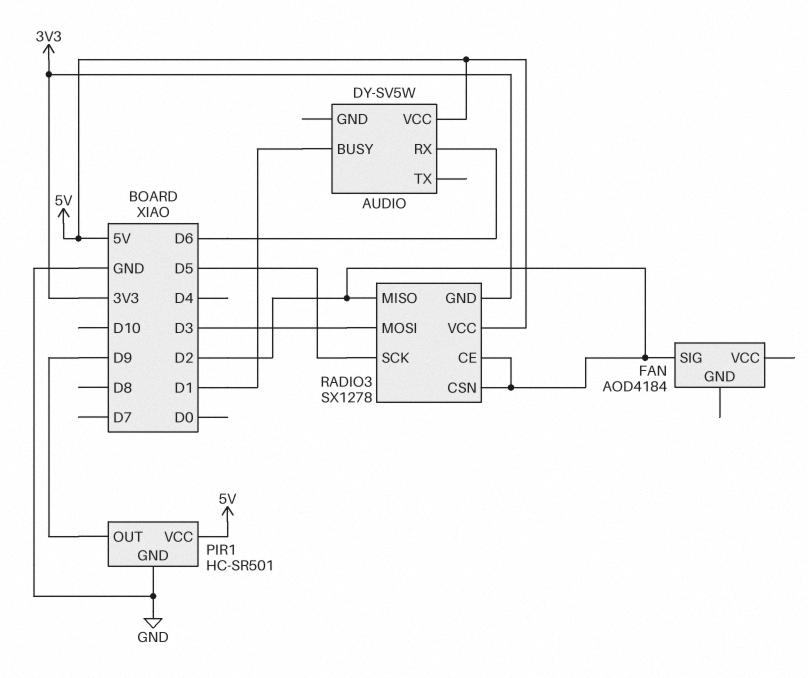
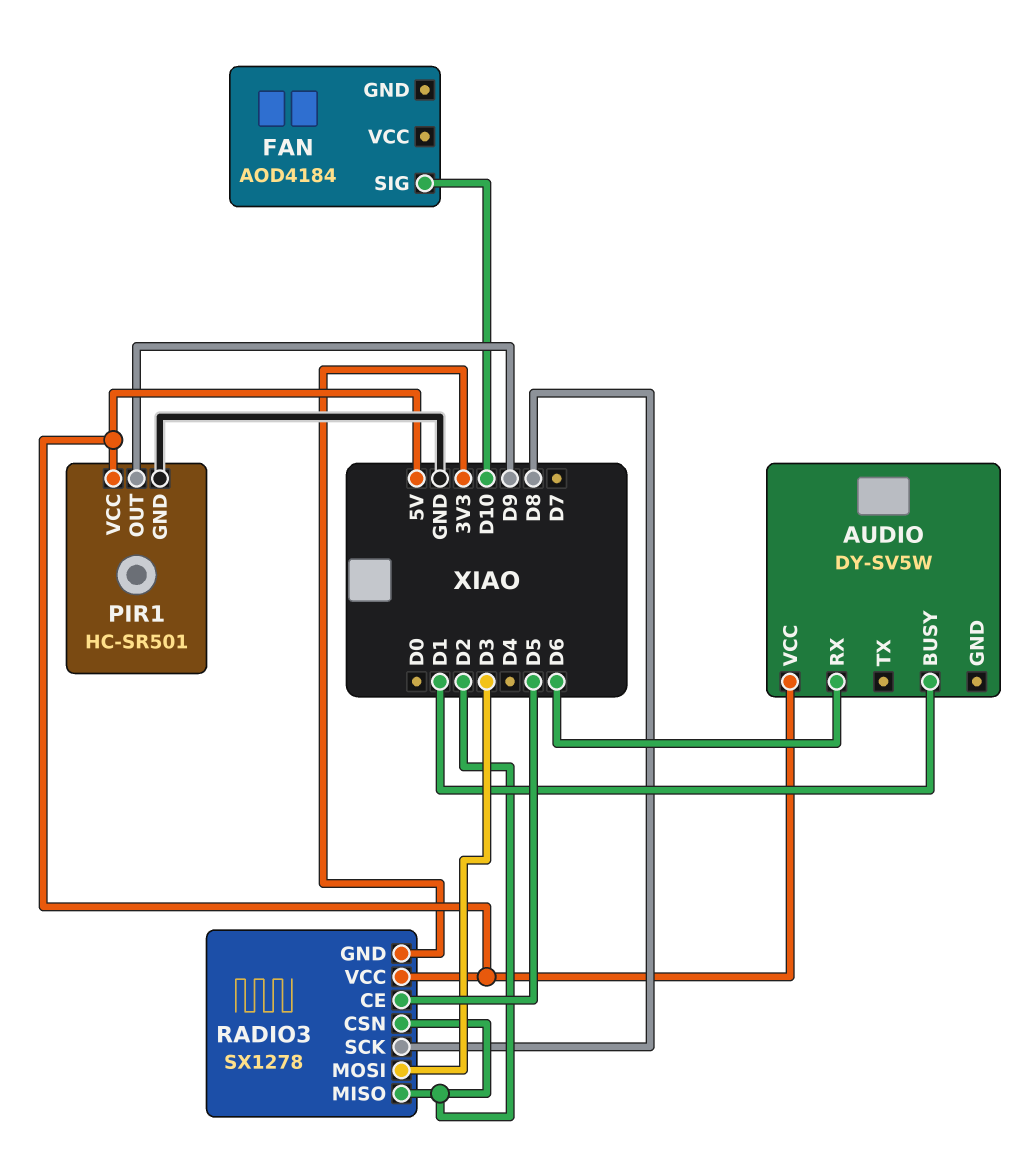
FAN pin SIG: D2 -> D10
RADIO3 pin CE: D2 -> D5
RADIO3 pin SCK: D5 -> D8

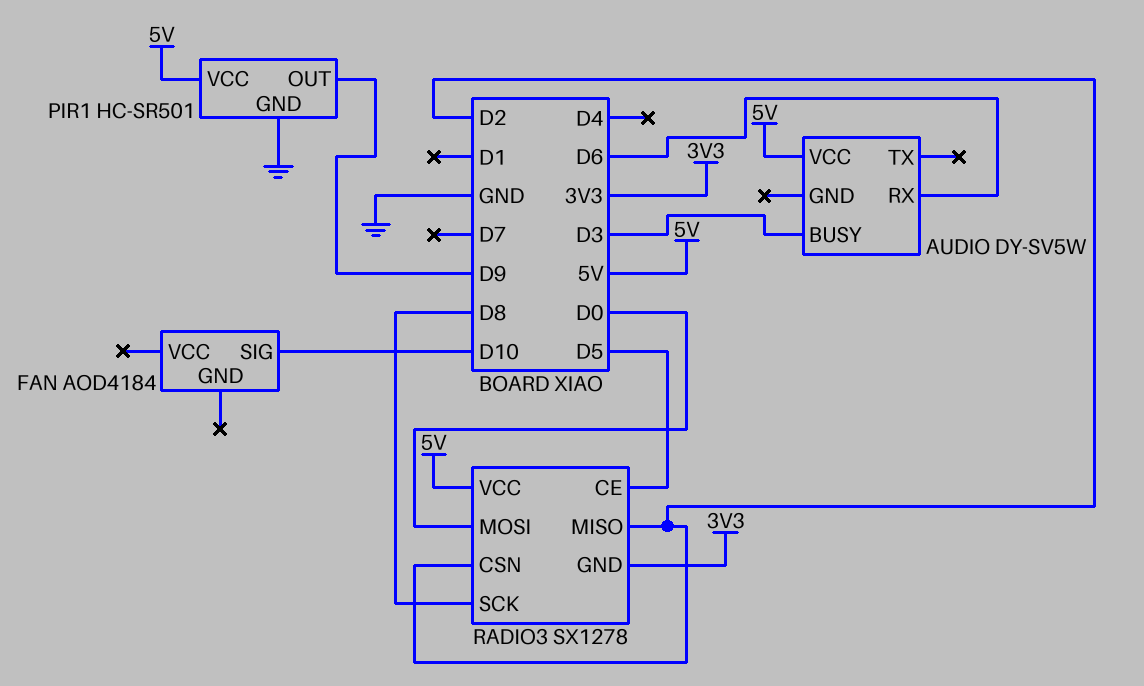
AUDIO pin BUSY: D1 -> D3
RADIO3 pin MOSI: D3 -> D0

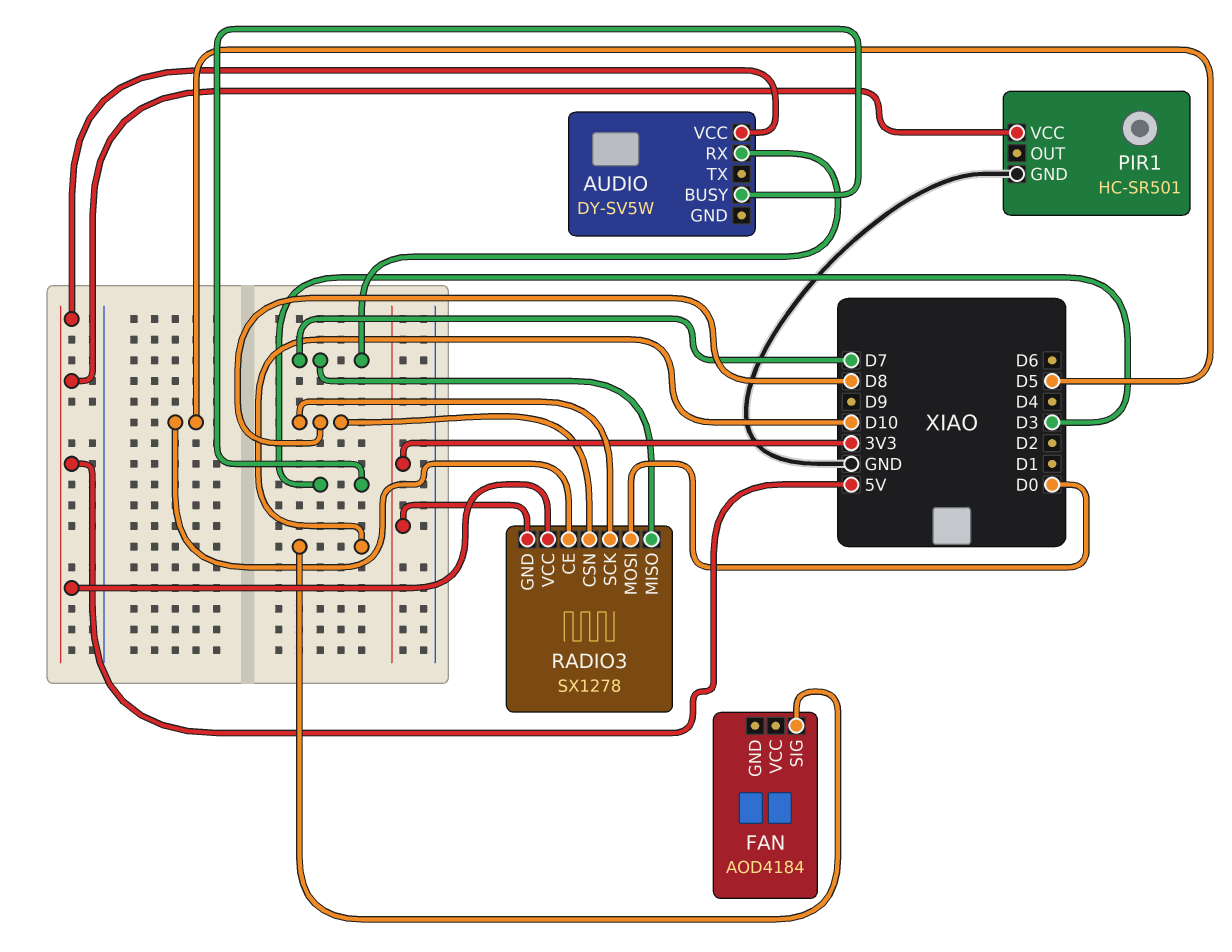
AUDIO pin RX: D6 -> D7
PIR1 pin OUT: D9 -> none
RADIO3 pin CSN: D2 -> D8
RADIO3 pin MISO: D2 -> D7

